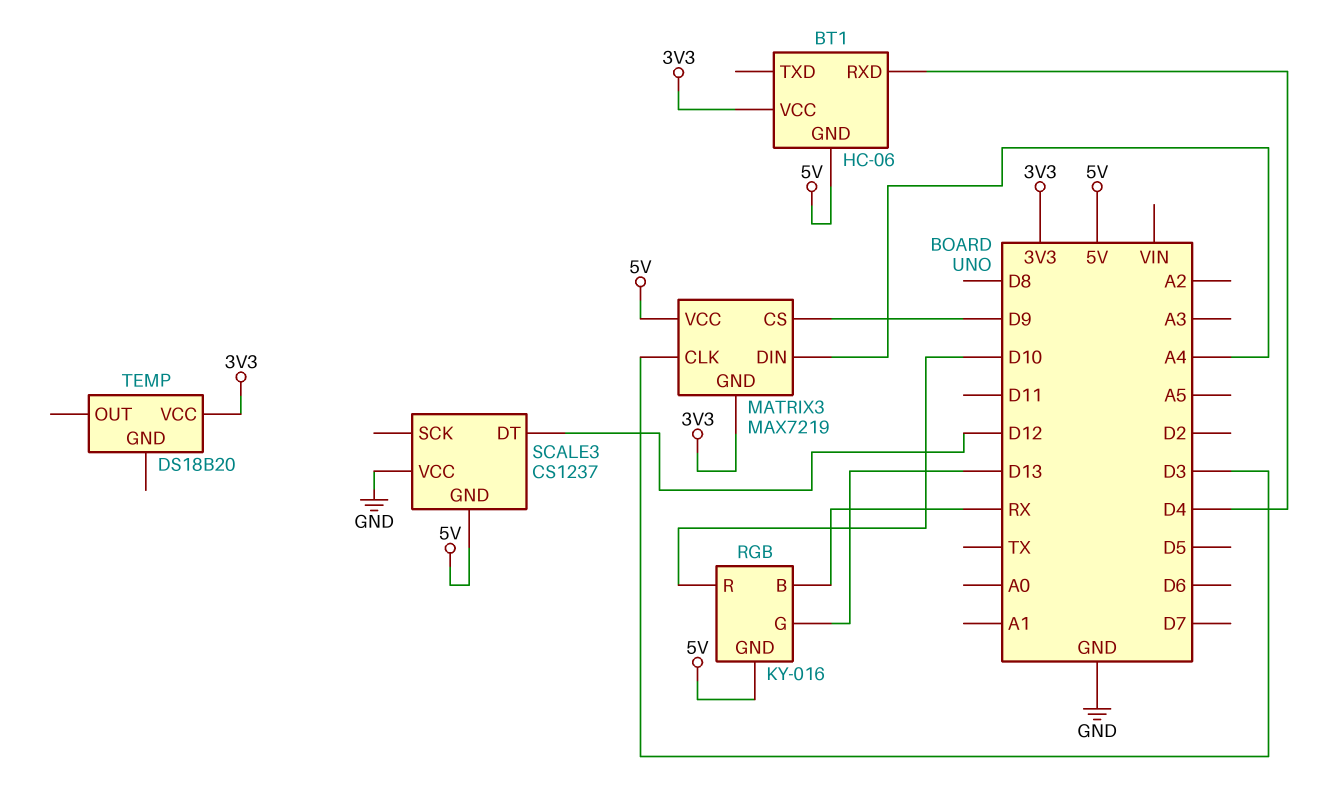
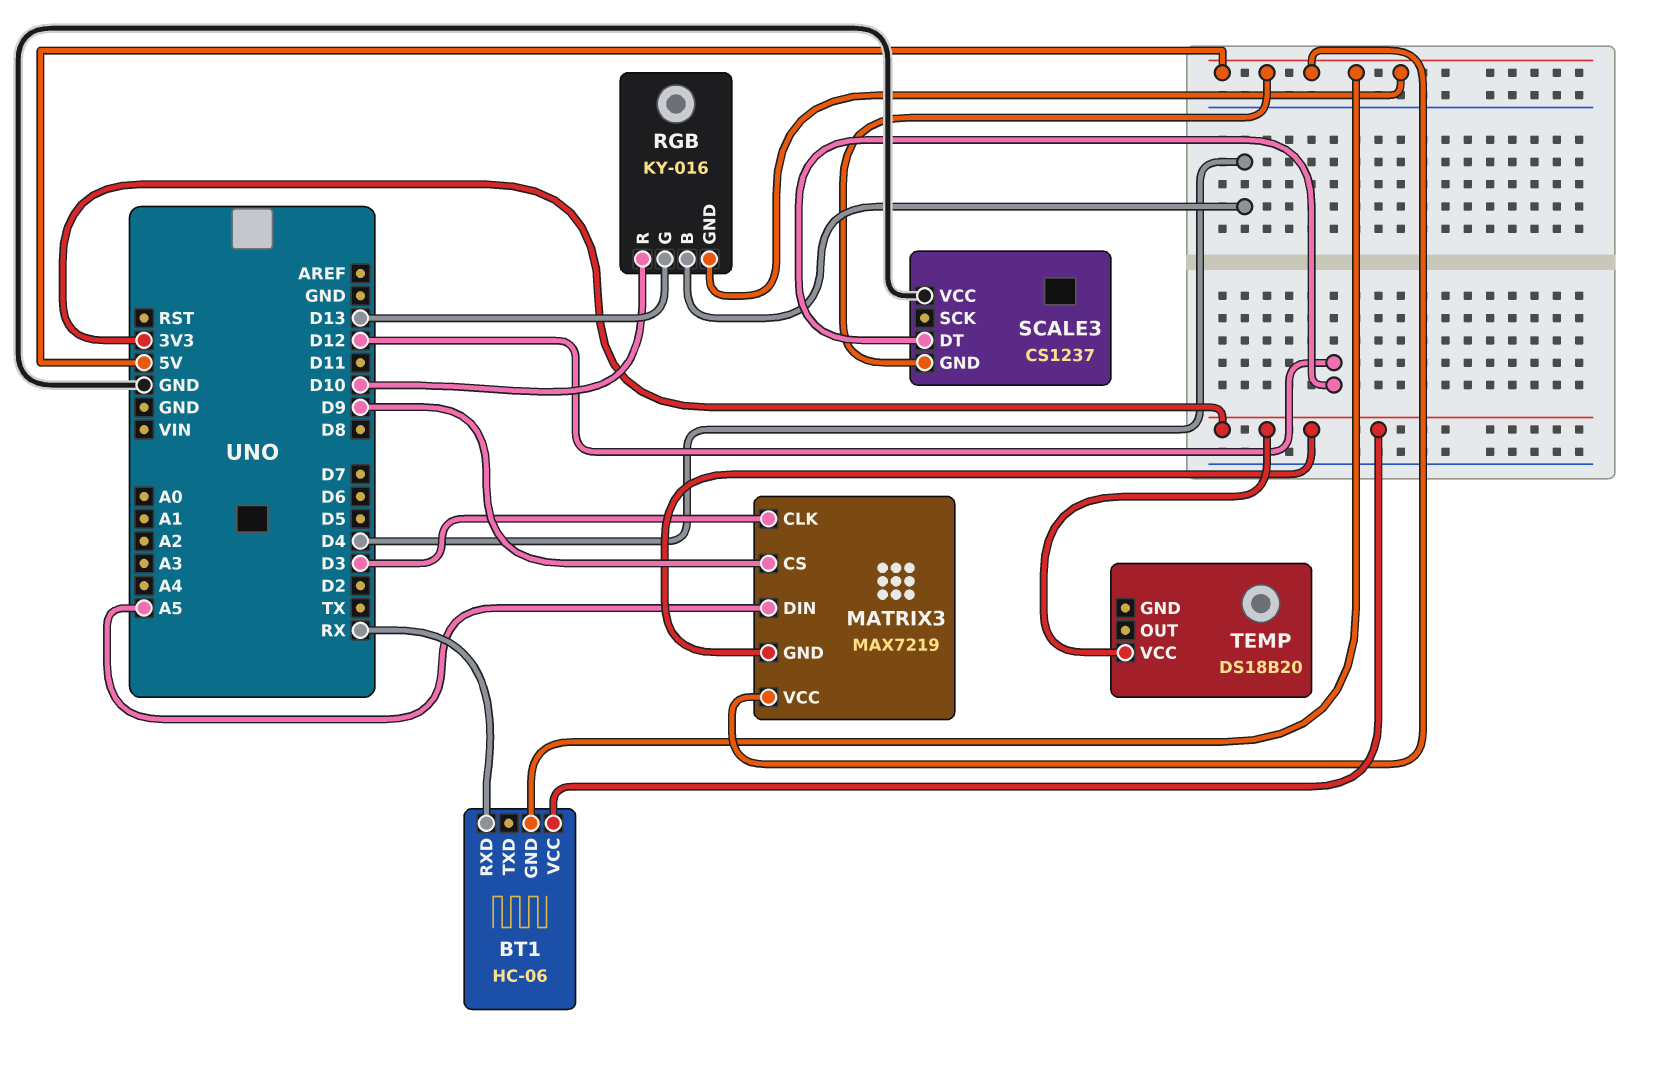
BT1 pin RXD: D4 -> RX
MATRIX3 pin DIN: A4 -> A5
RGB pin B: RX -> D4

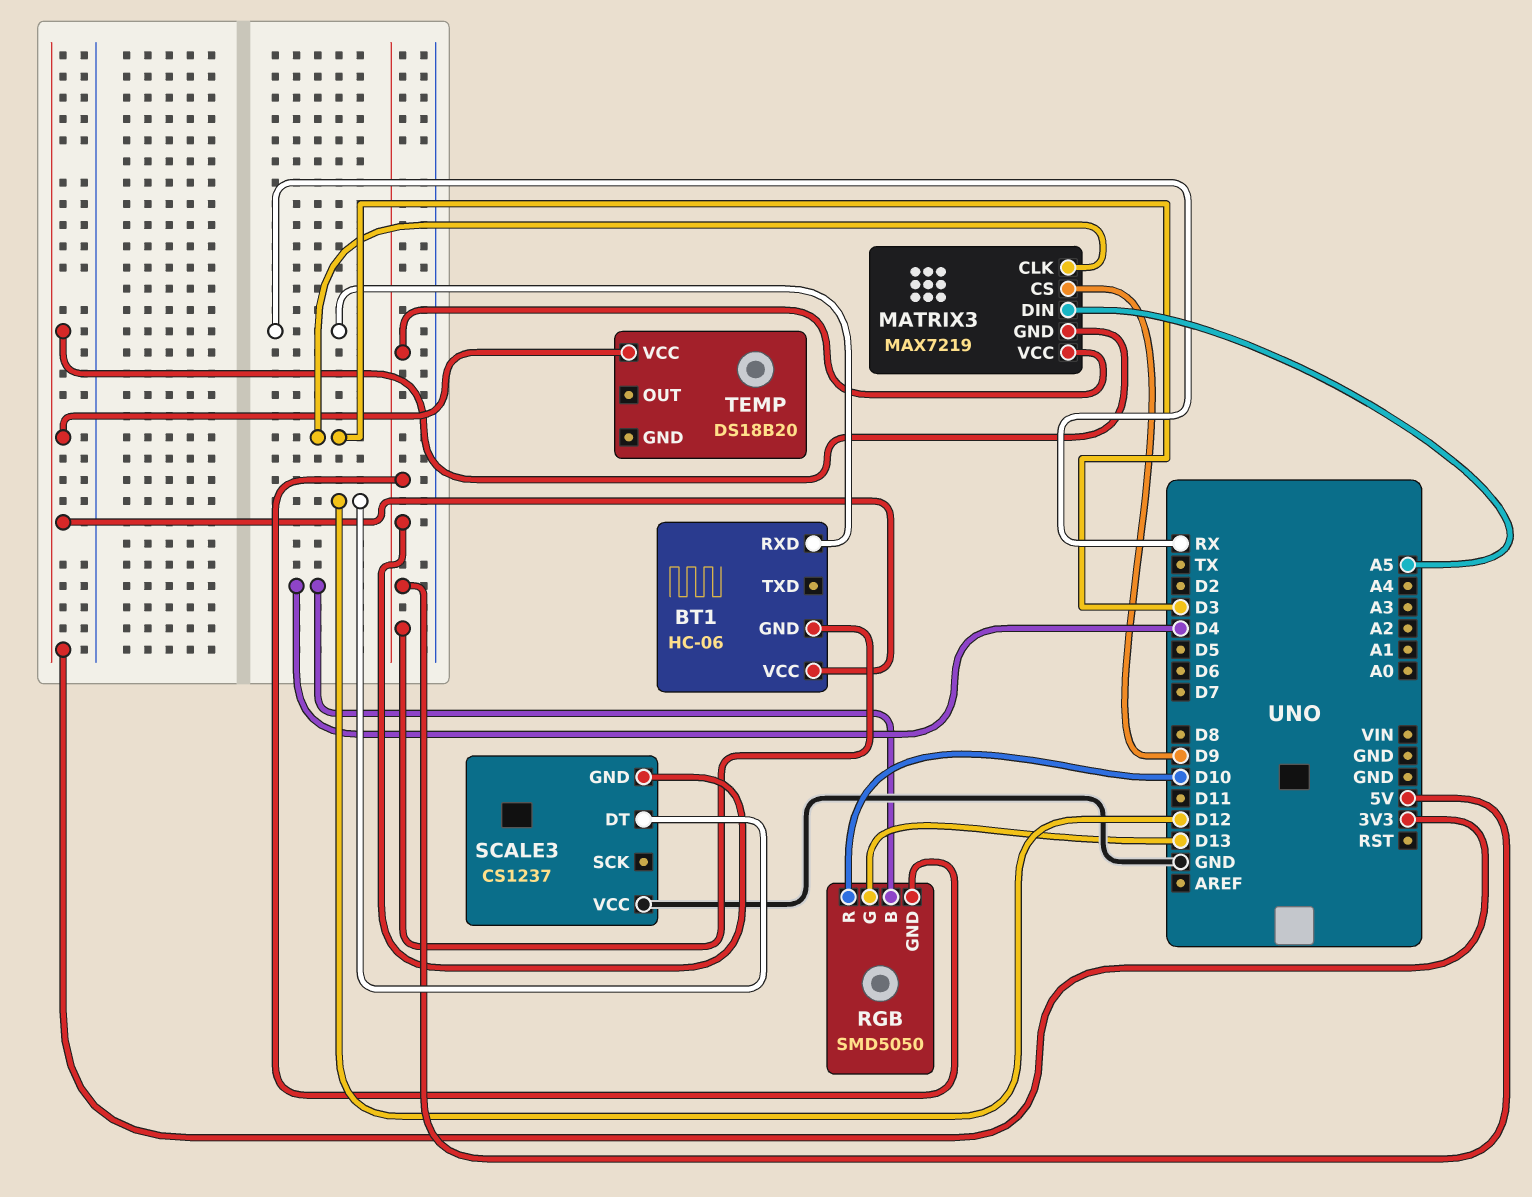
RGB: KY-016 -> SMD5050

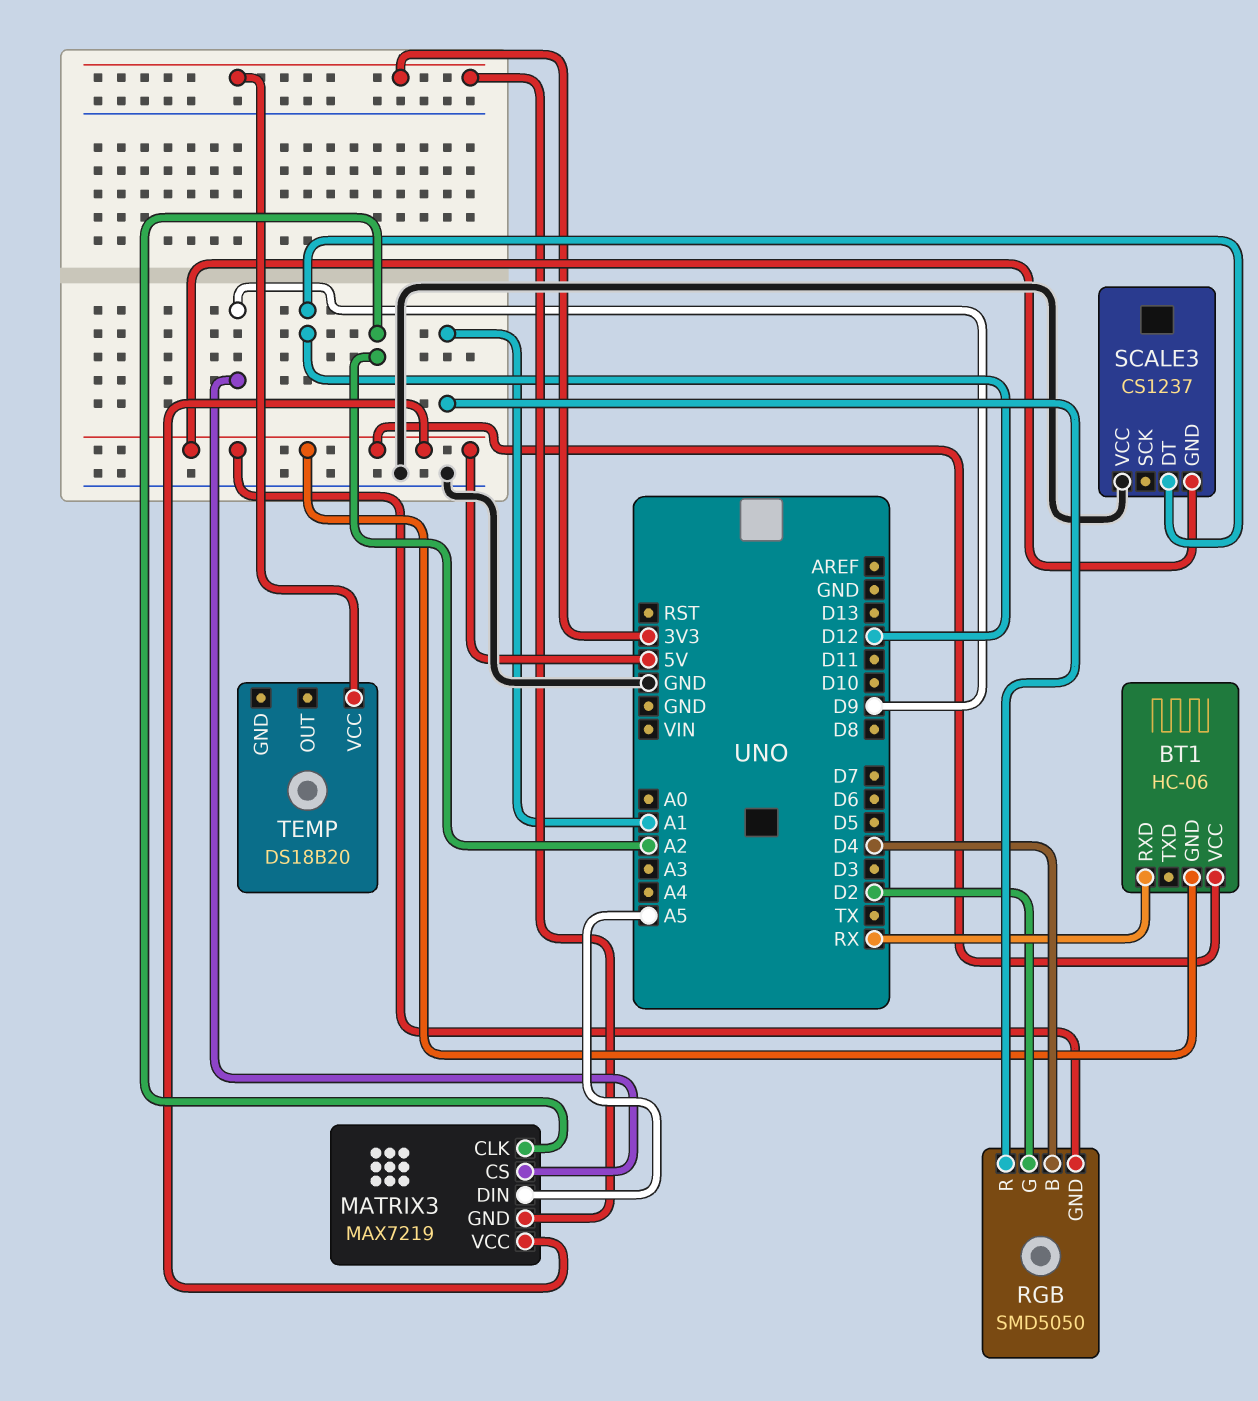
BT1 pin VCC: 3V3 -> 5V
MATRIX3 pin CLK: D3 -> A2
RGB pin G: D13 -> D2
RGB pin R: D10 -> A1

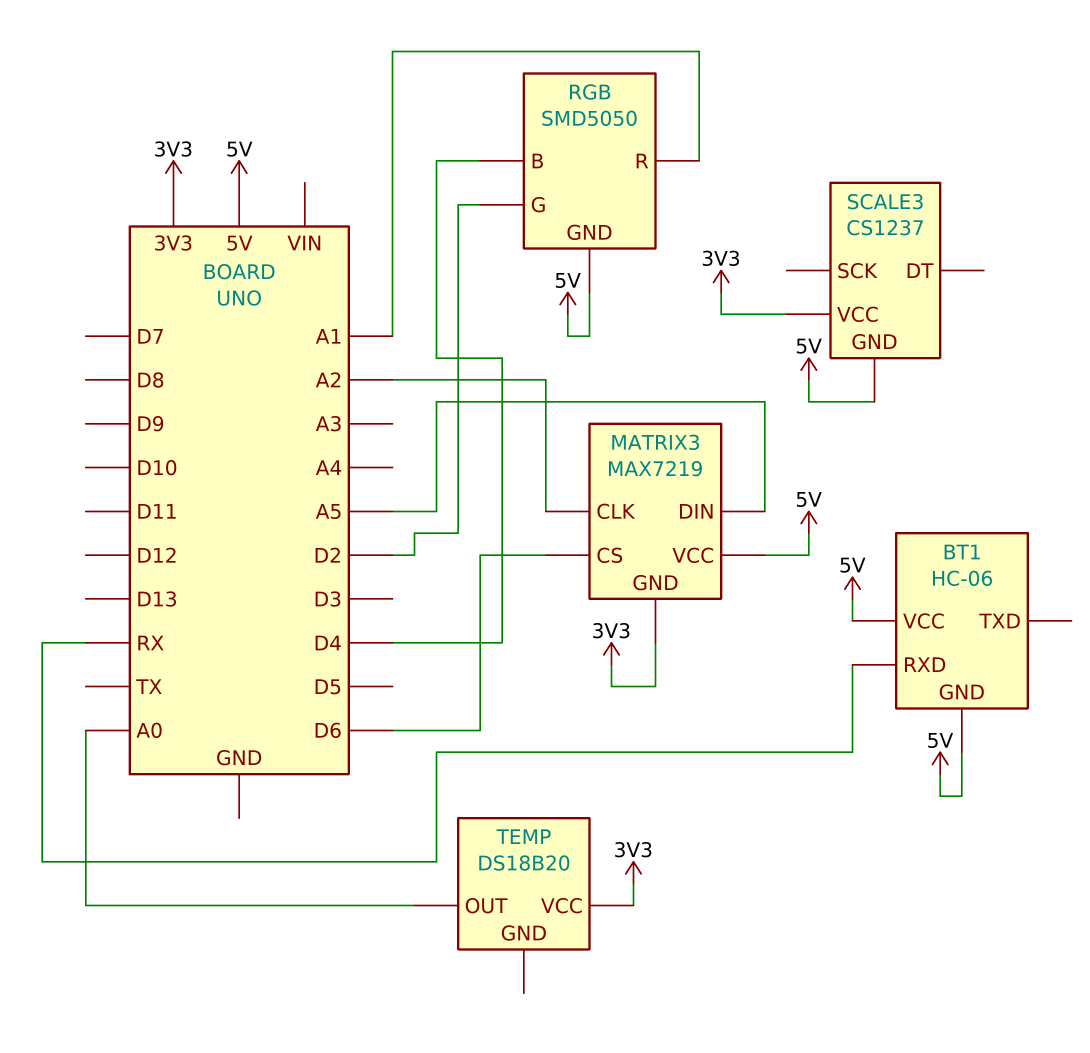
MATRIX3 pin CS: D9 -> D6
SCALE3 pin DT: D12 -> none
SCALE3 pin VCC: GND -> 3V3
TEMP pin OUT: none -> A0

